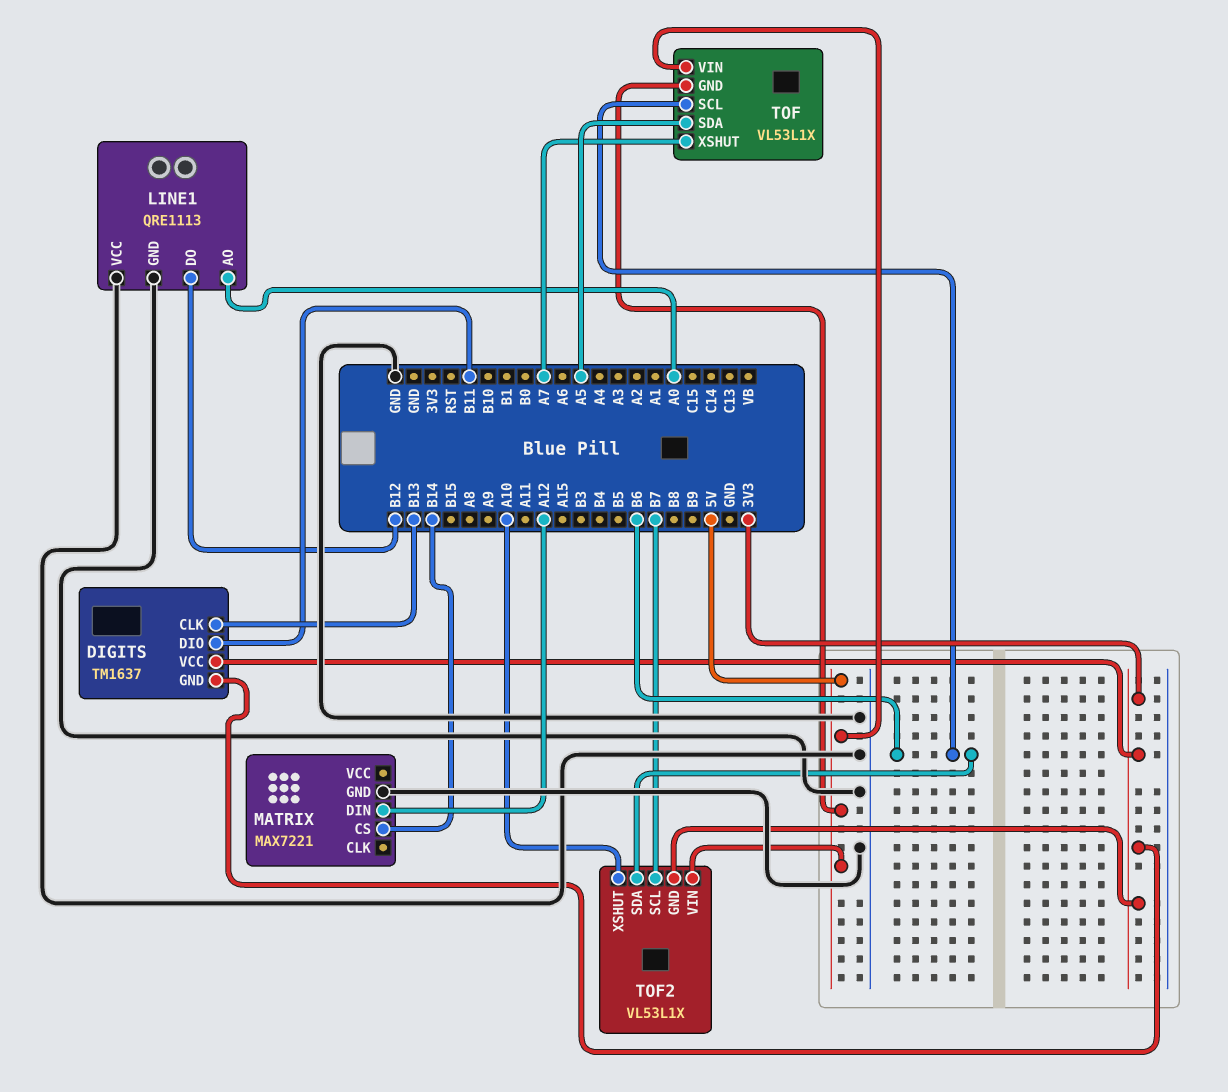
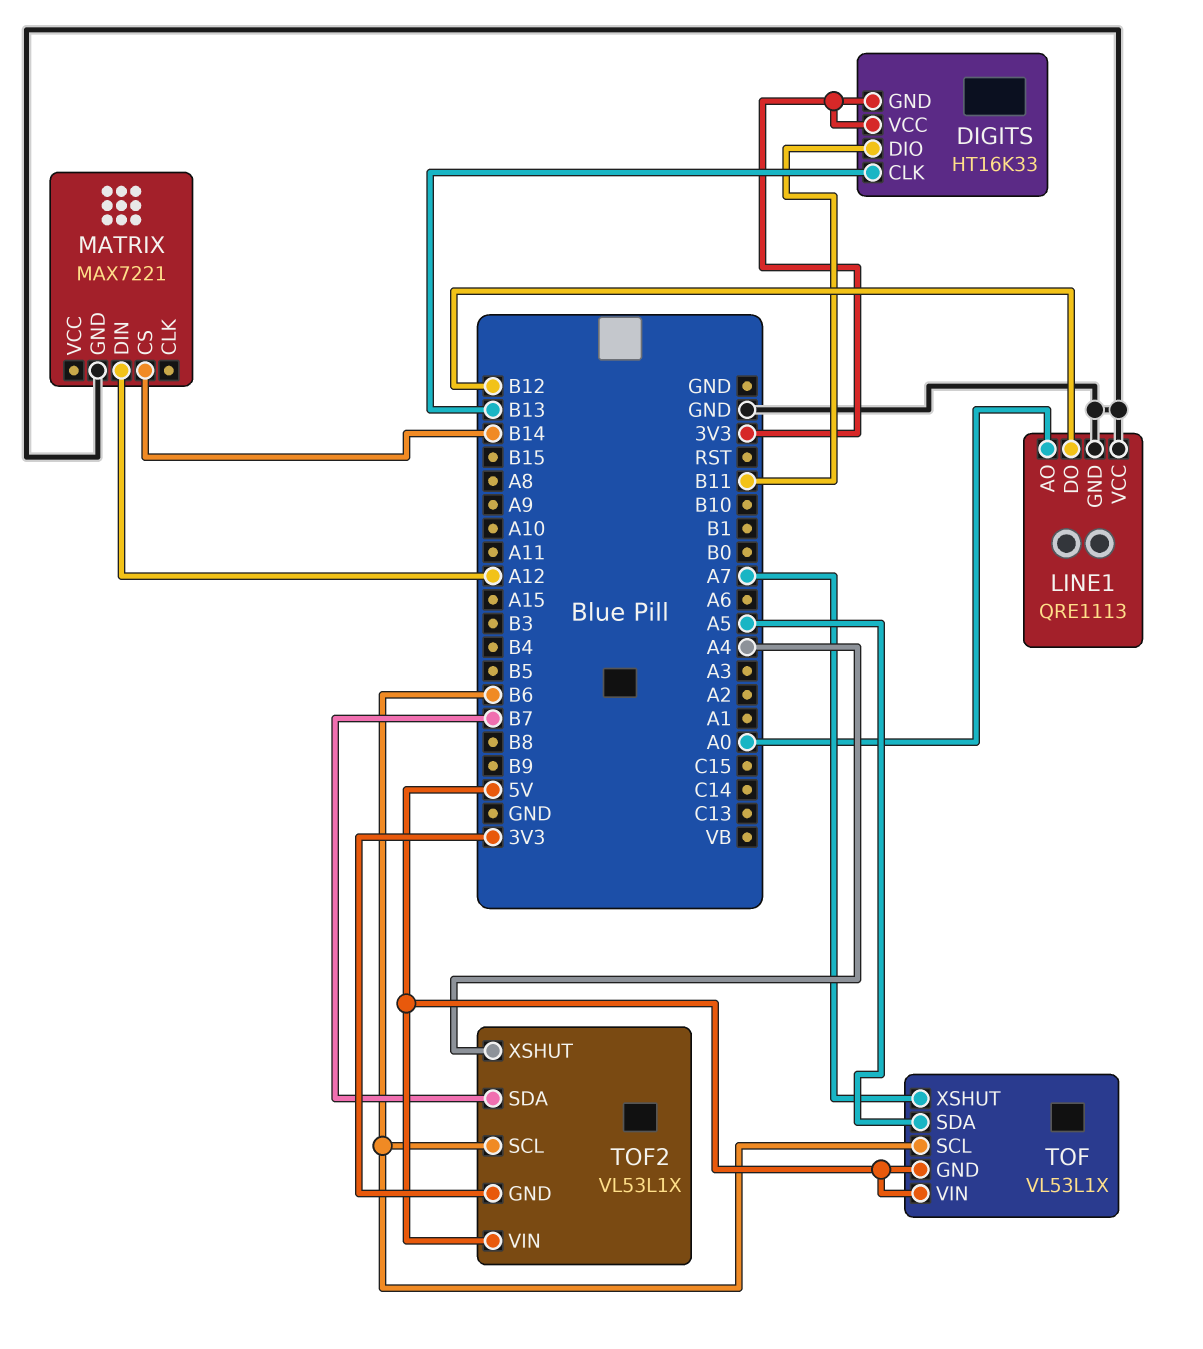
DIGITS: TM1637 -> HT16K33
TOF2 pin SCL: B7 -> B6
TOF2 pin SDA: B6 -> B7
TOF2 pin XSHUT: A10 -> A4

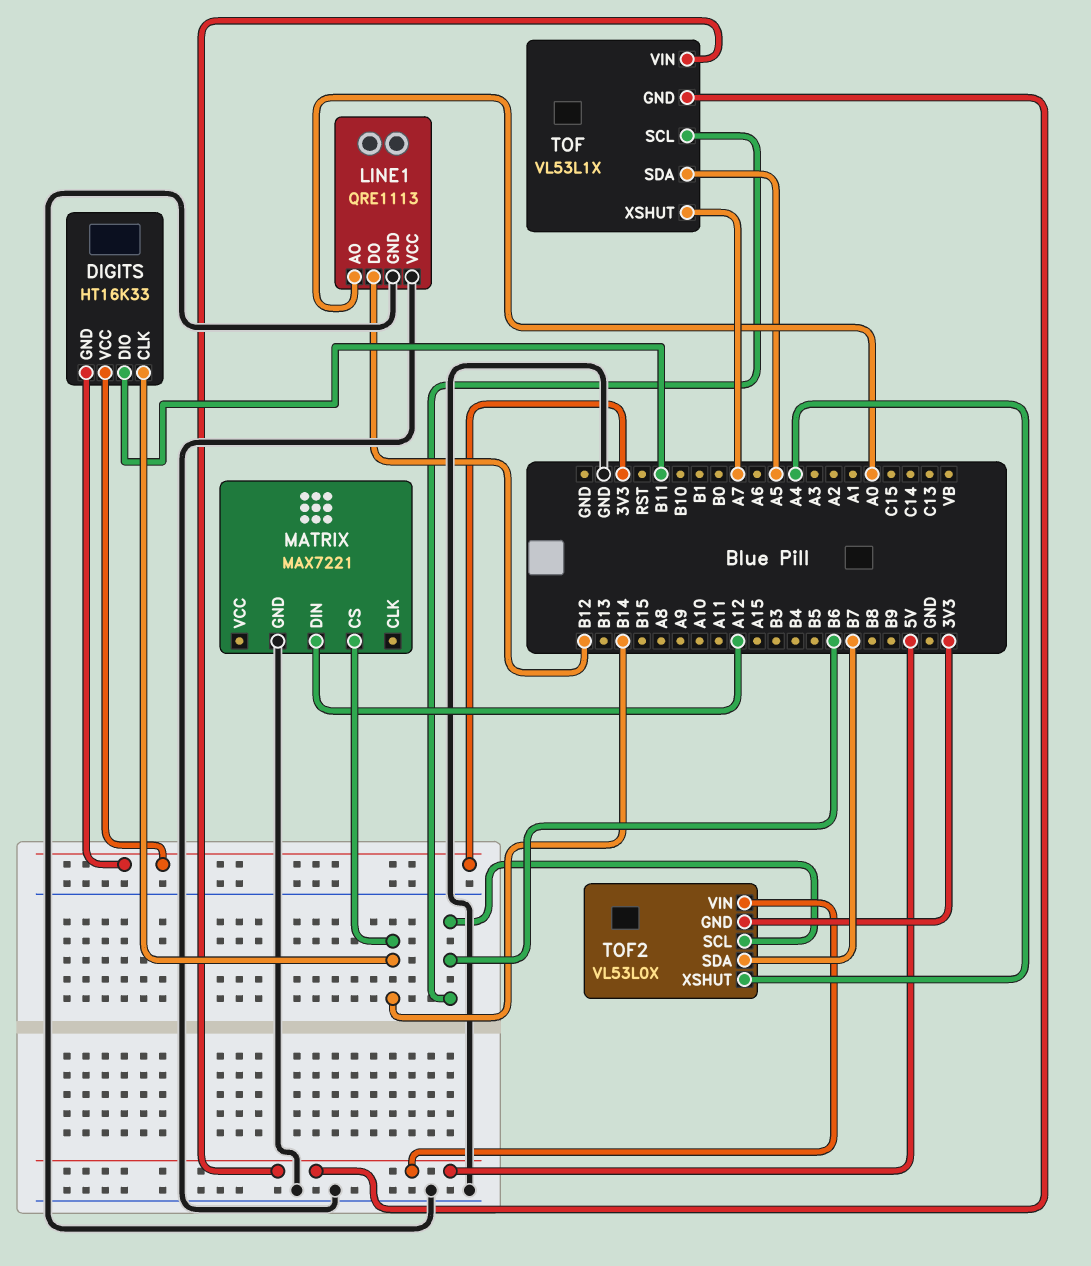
DIGITS pin CLK: B13 -> B14
TOF2: VL53L1X -> VL53L0X

